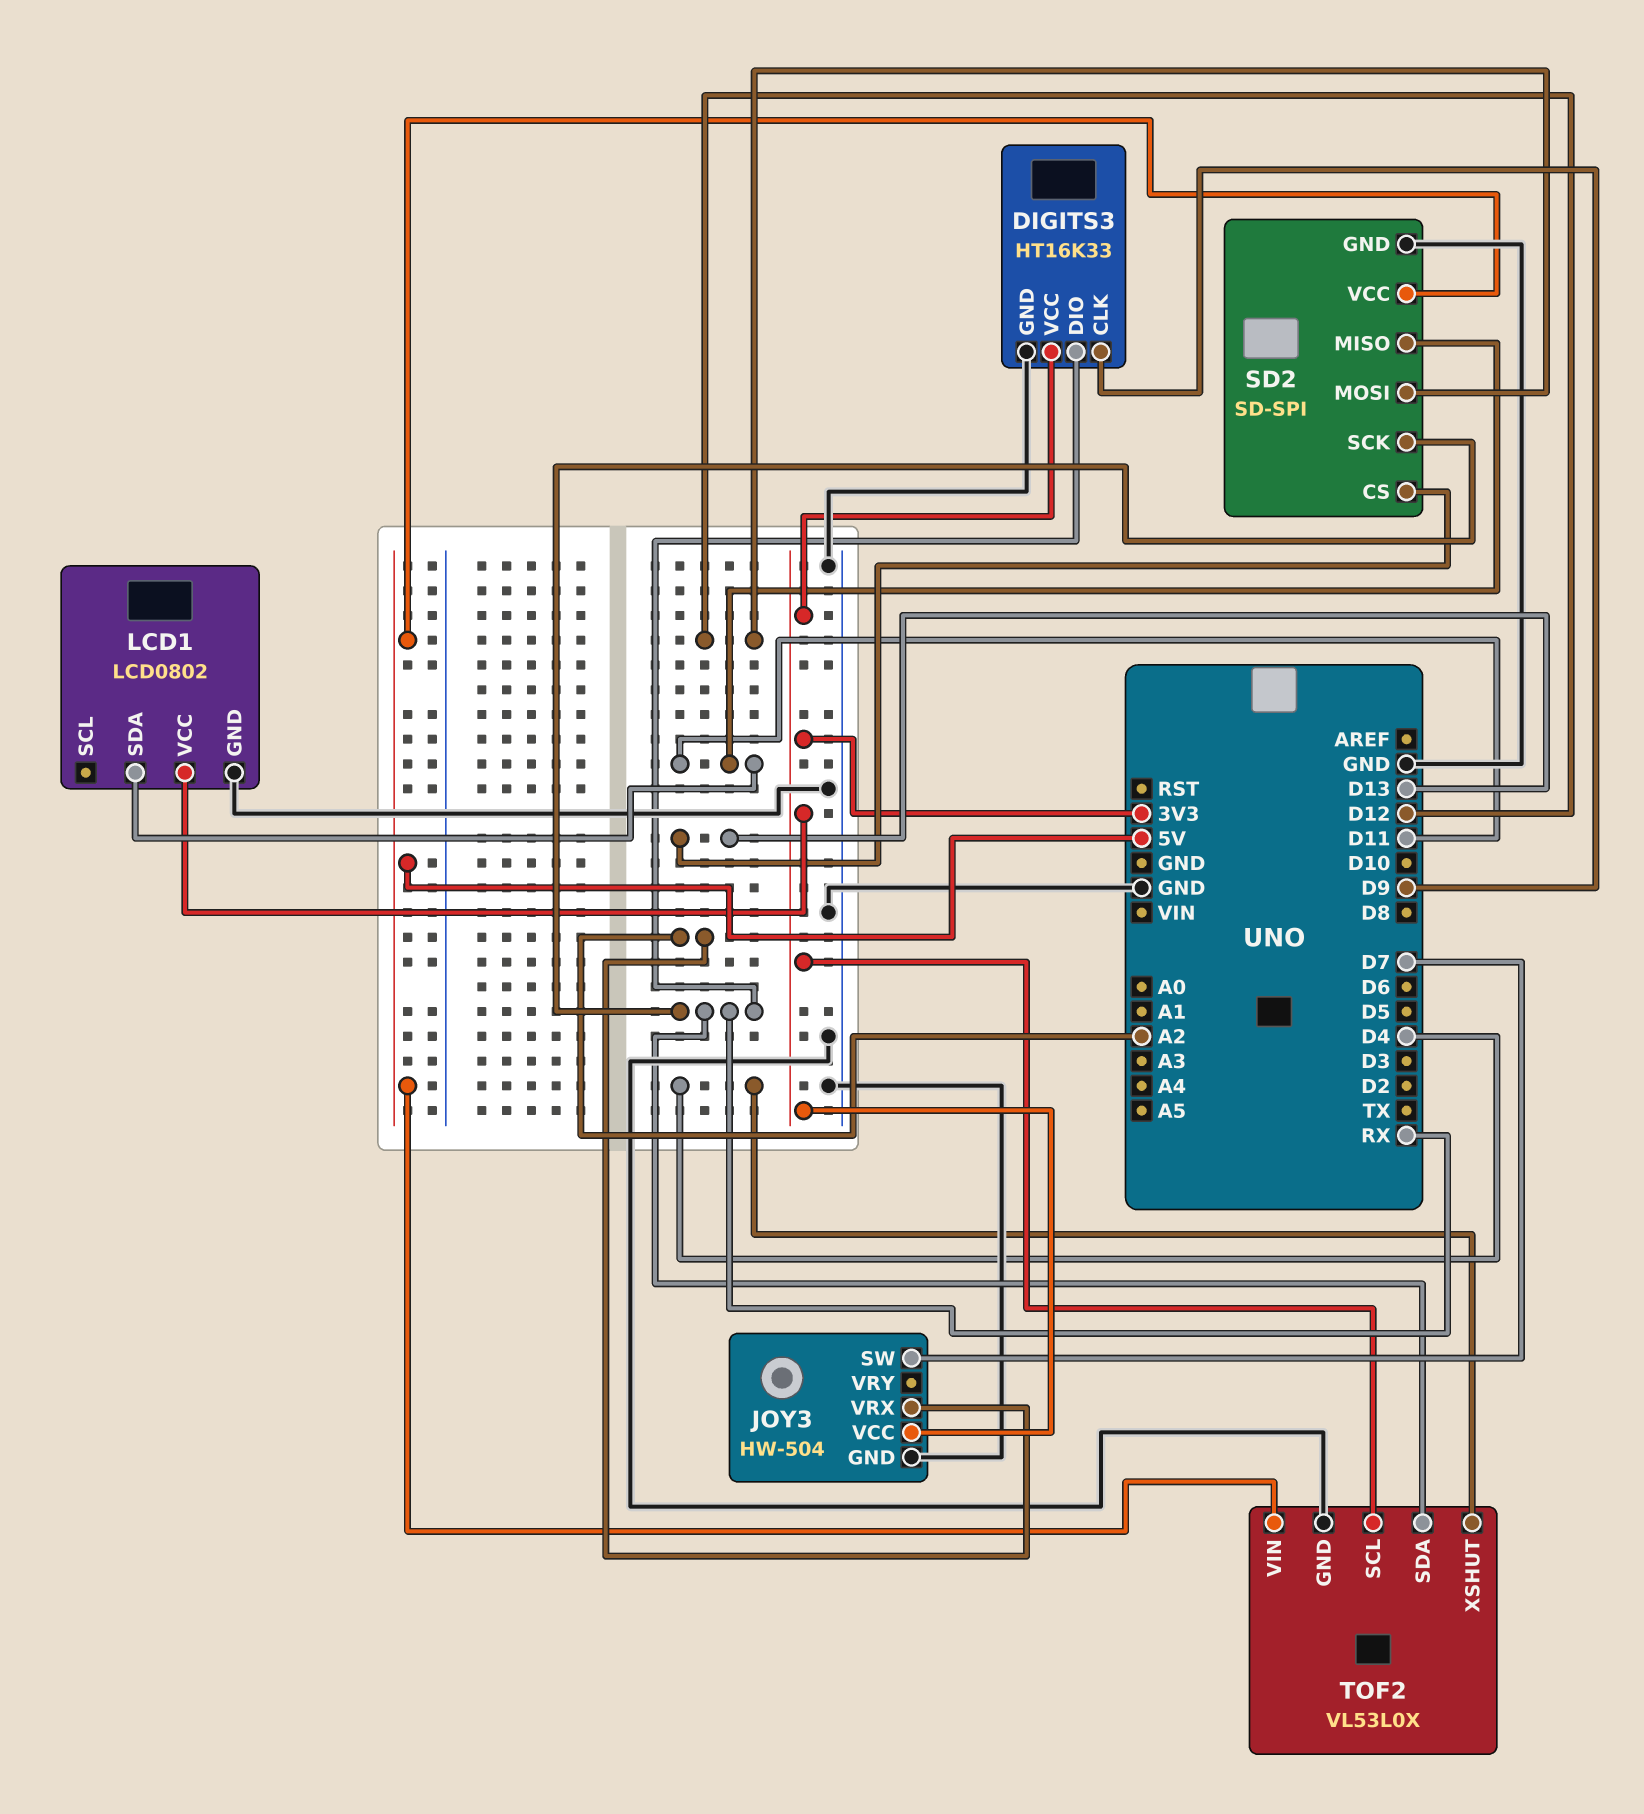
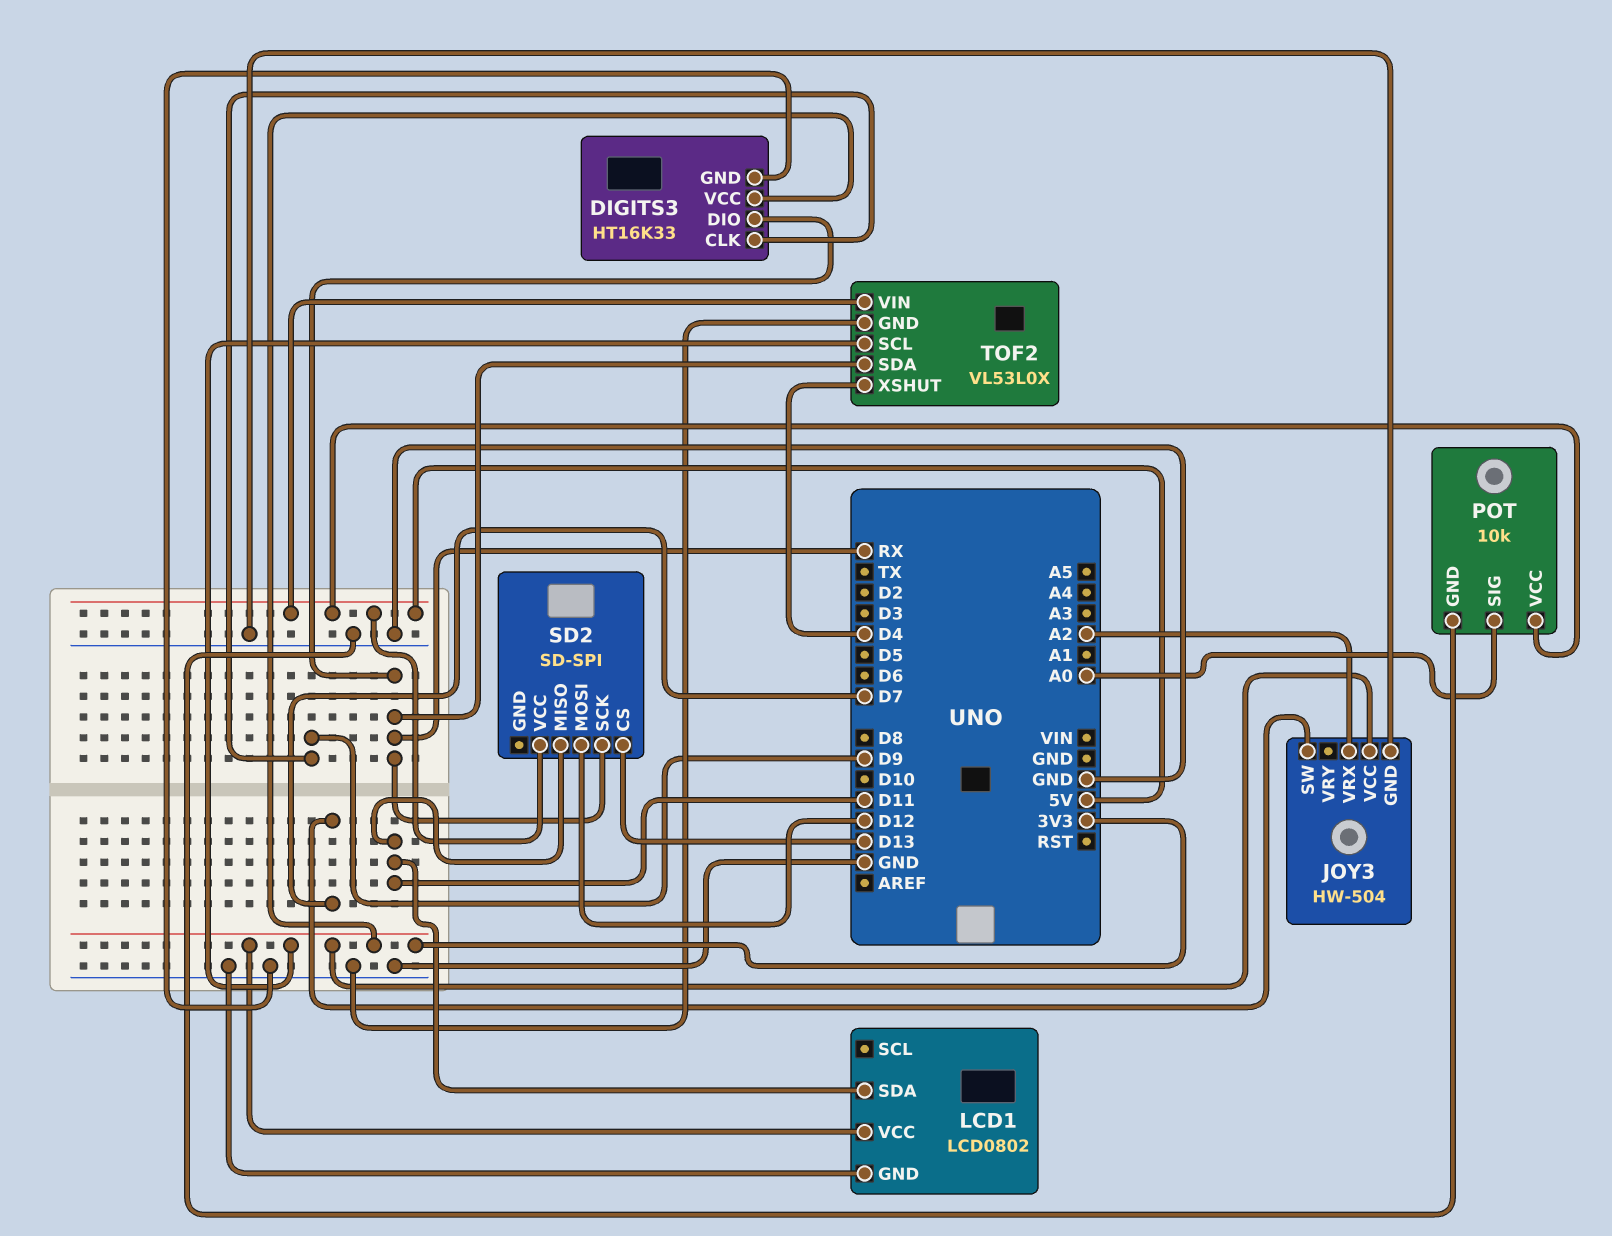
POT: none -> 10k
POT pin GND: none -> GND
POT pin SIG: none -> A0
POT pin VCC: none -> 5V
SD2 pin GND: GND -> none

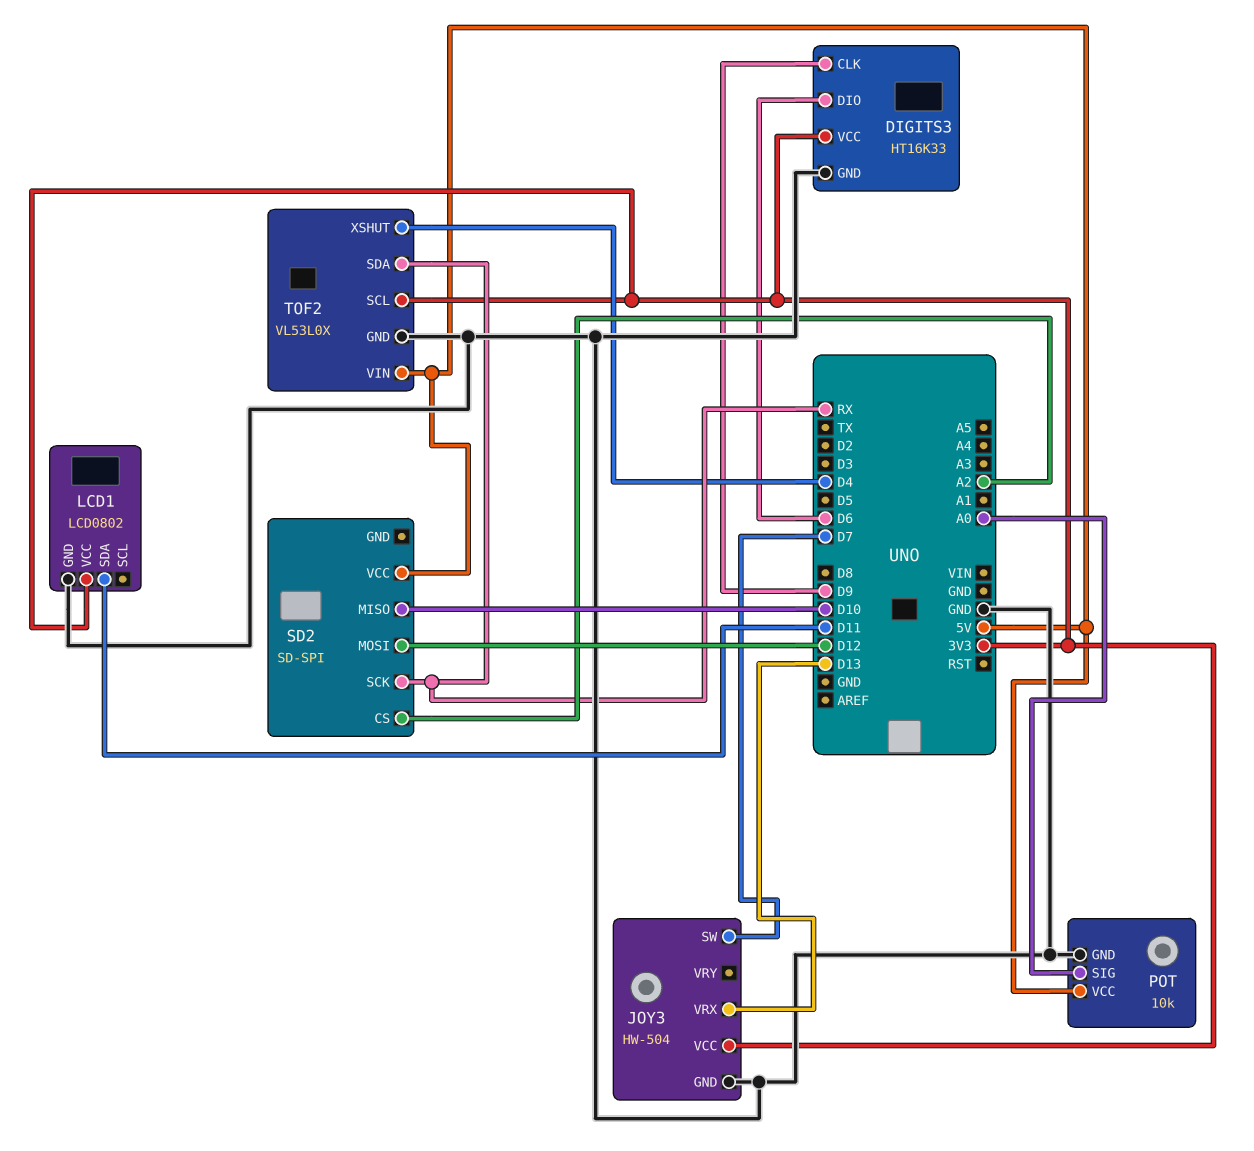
DIGITS3 pin DIO: RX -> D6
JOY3 pin VRX: A2 -> D13
SD2 pin CS: D13 -> A2
SD2 pin MISO: D11 -> D10

